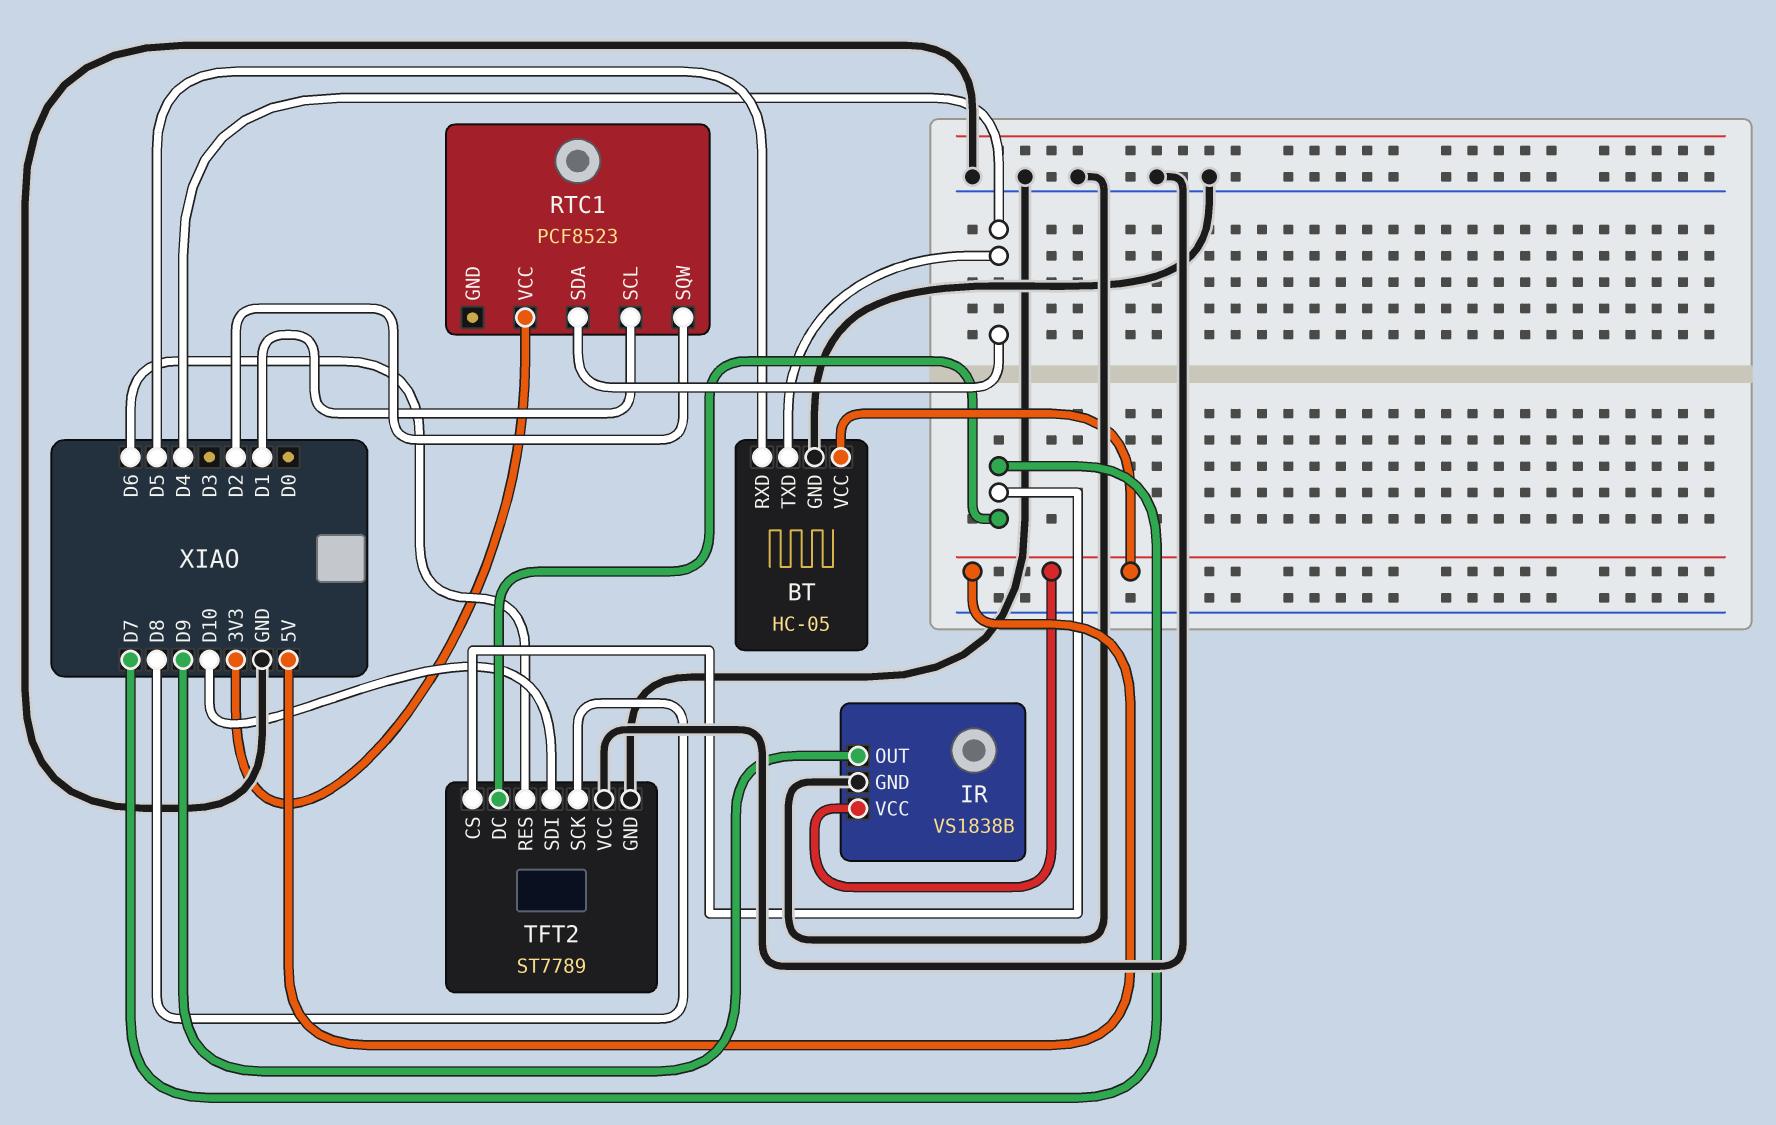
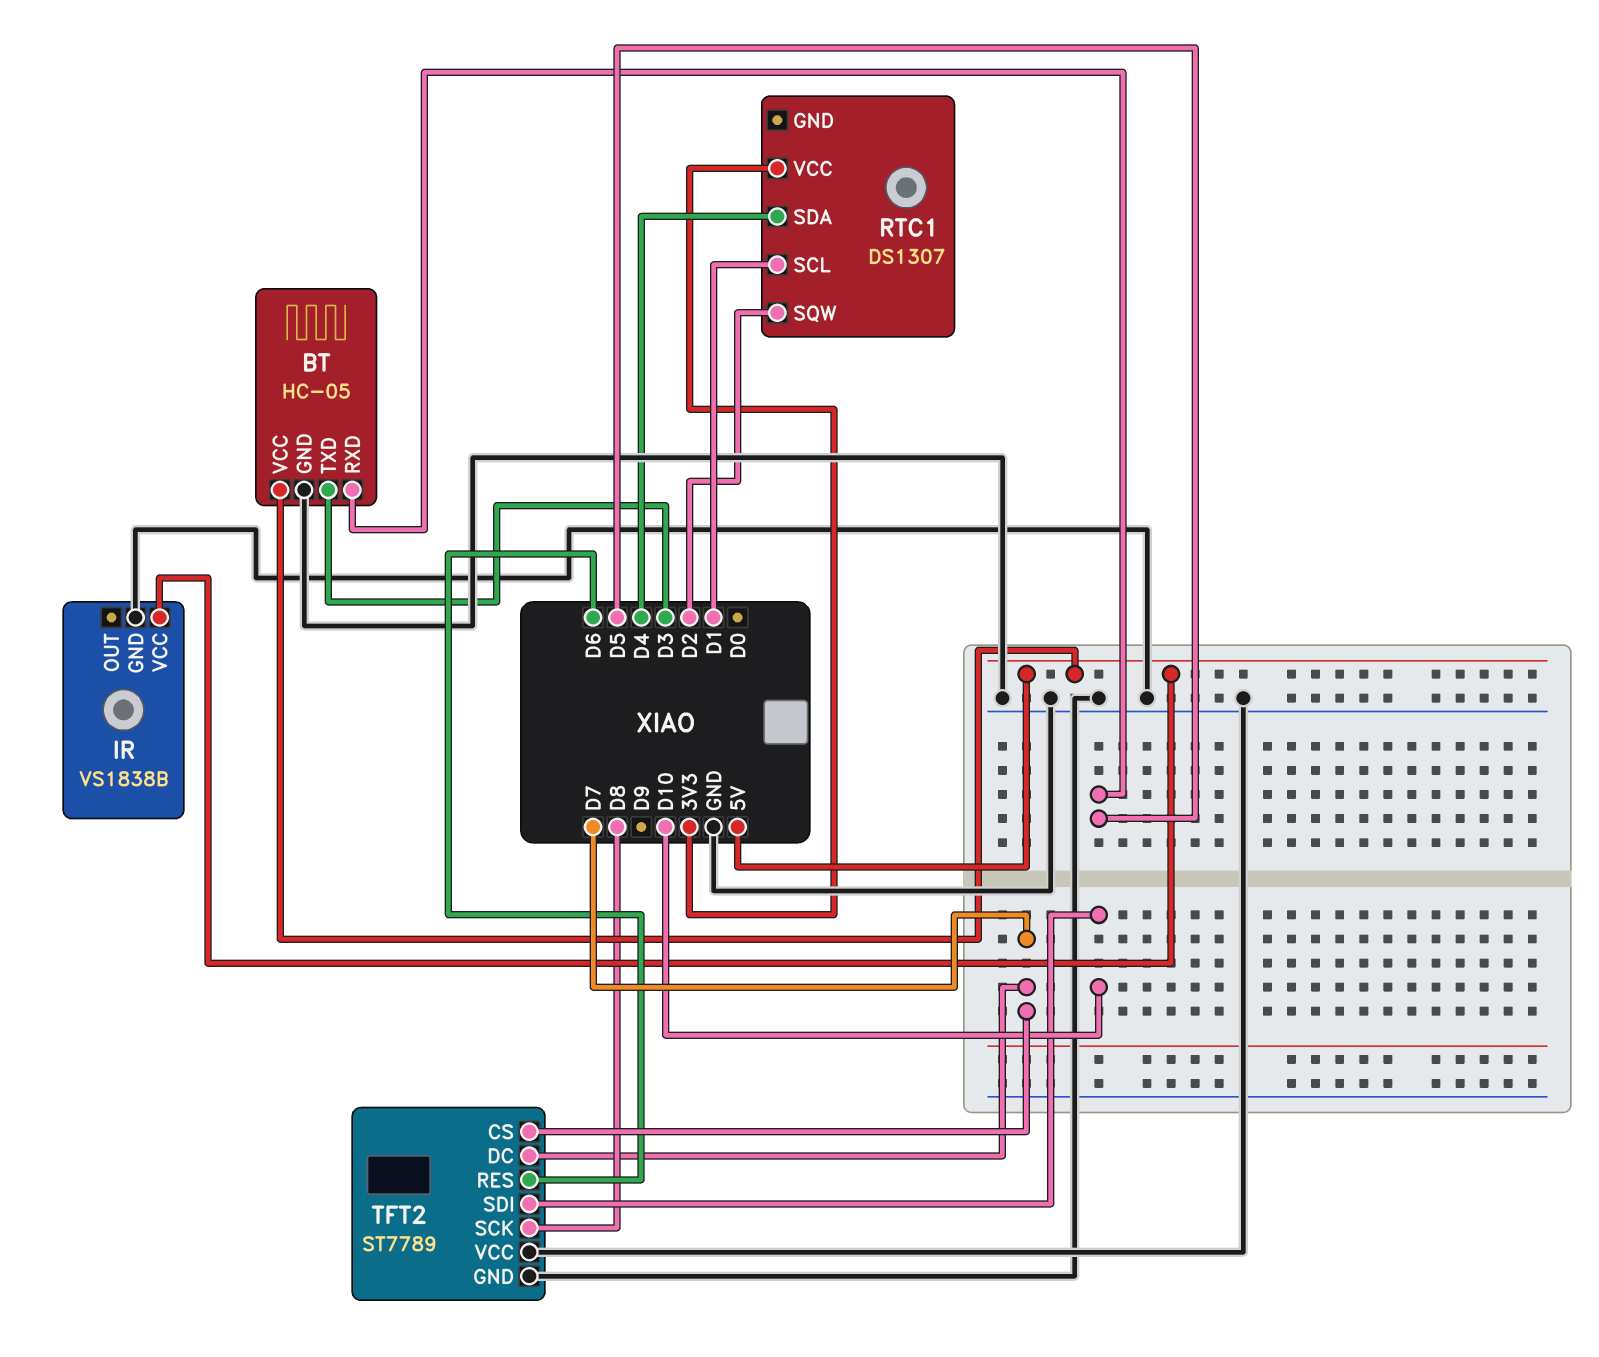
BT pin TXD: D4 -> D3
IR pin OUT: D9 -> none
RTC1: PCF8523 -> DS1307

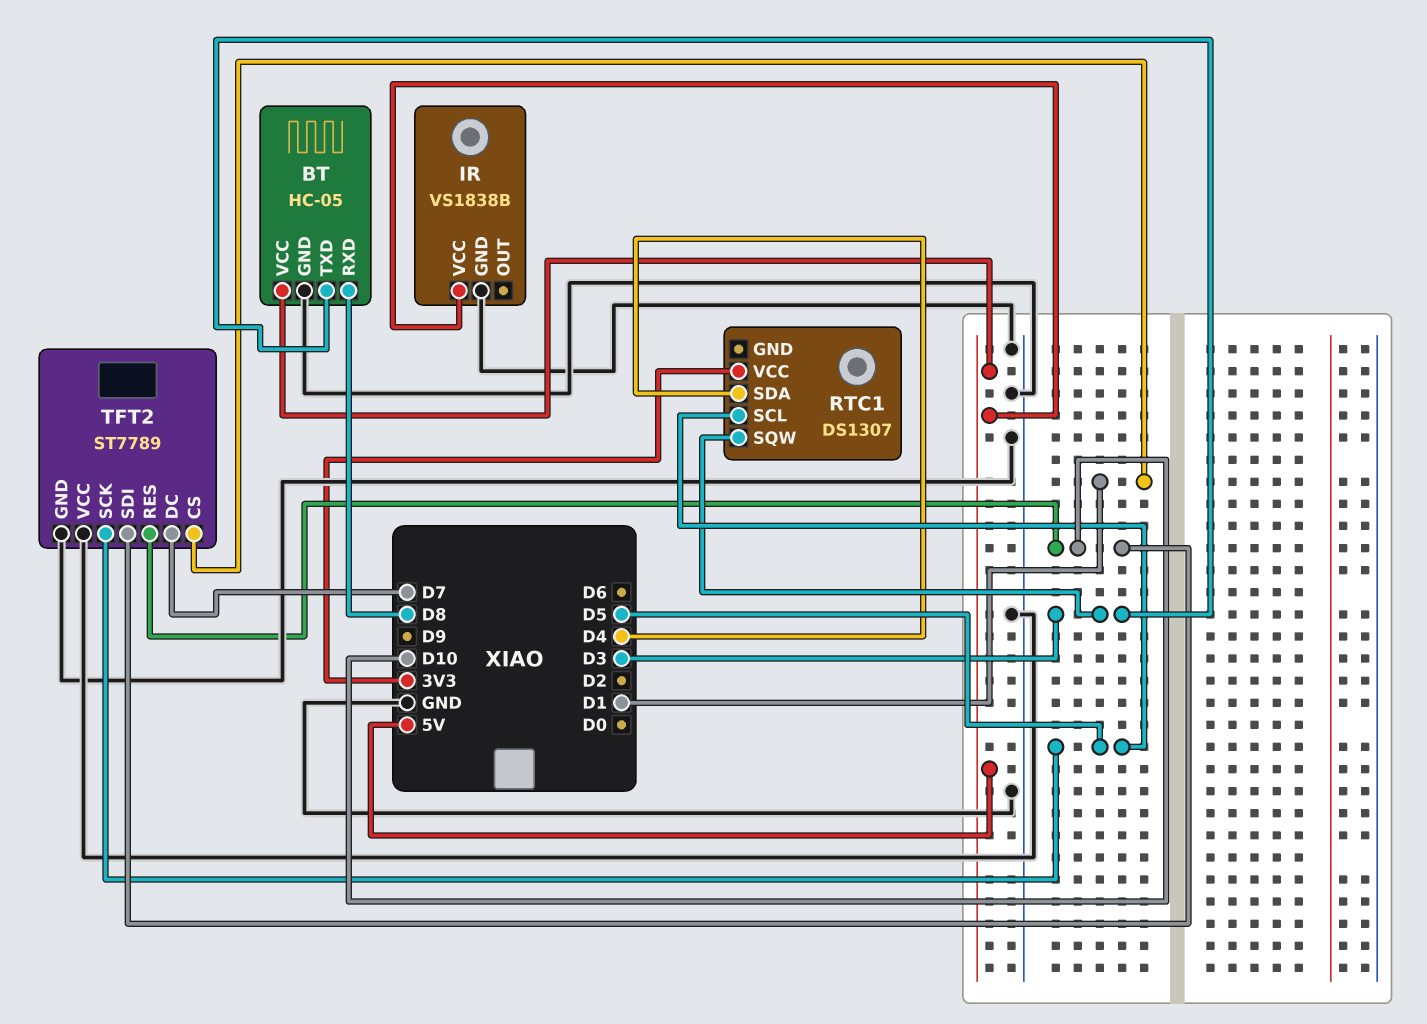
BT pin RXD: D5 -> D8
RTC1 pin SCL: D1 -> D5
RTC1 pin SQW: D2 -> D3
TFT2 pin CS: D7 -> D1
TFT2 pin RES: D6 -> D10
TFT2 pin SCK: D8 -> D5

